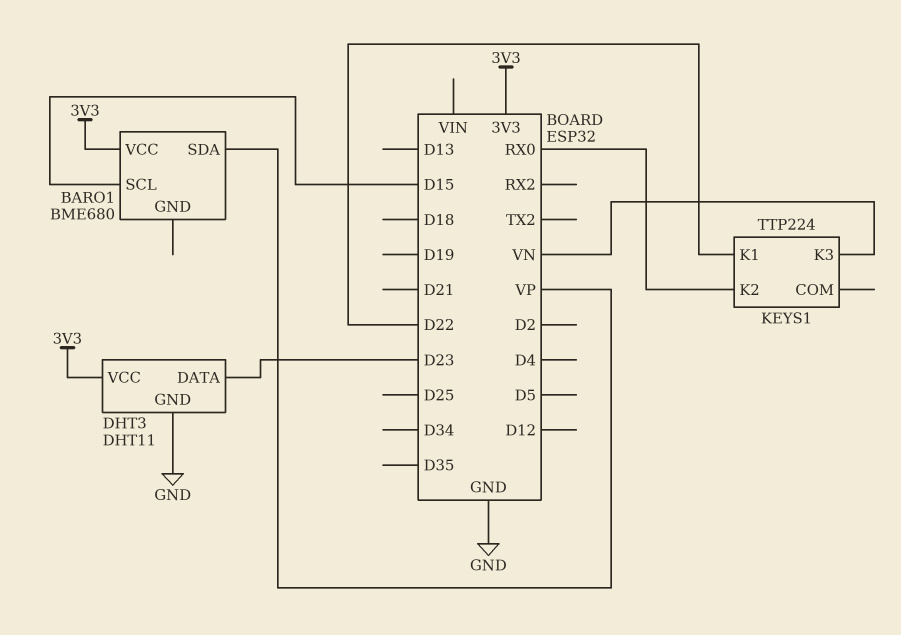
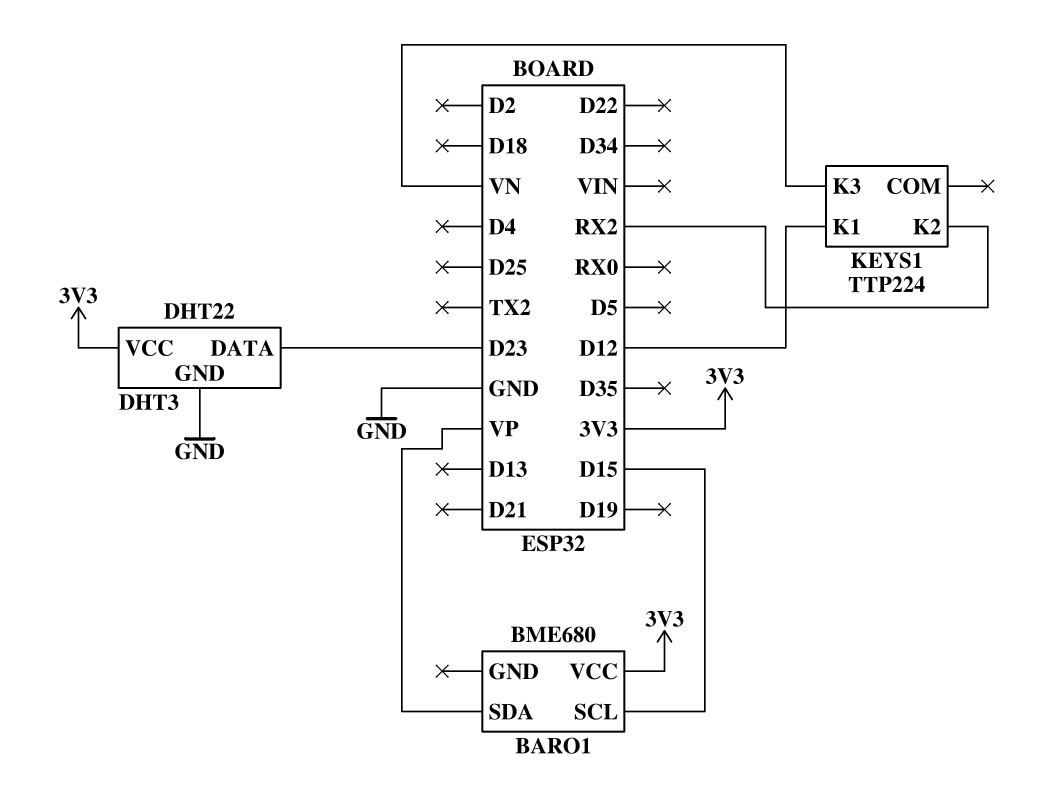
DHT3: DHT11 -> DHT22
KEYS1 pin K1: D22 -> D12
KEYS1 pin K2: RX0 -> RX2

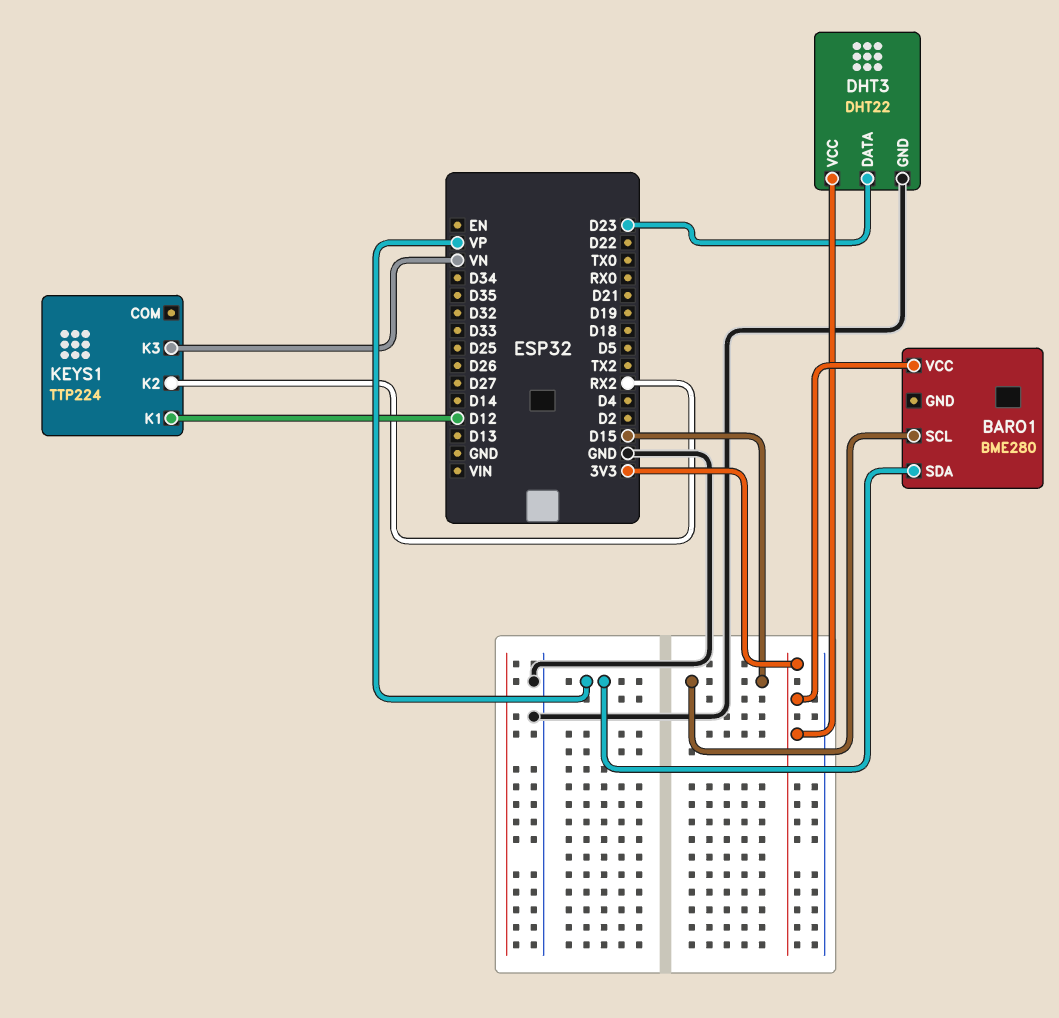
BARO1: BME680 -> BME280

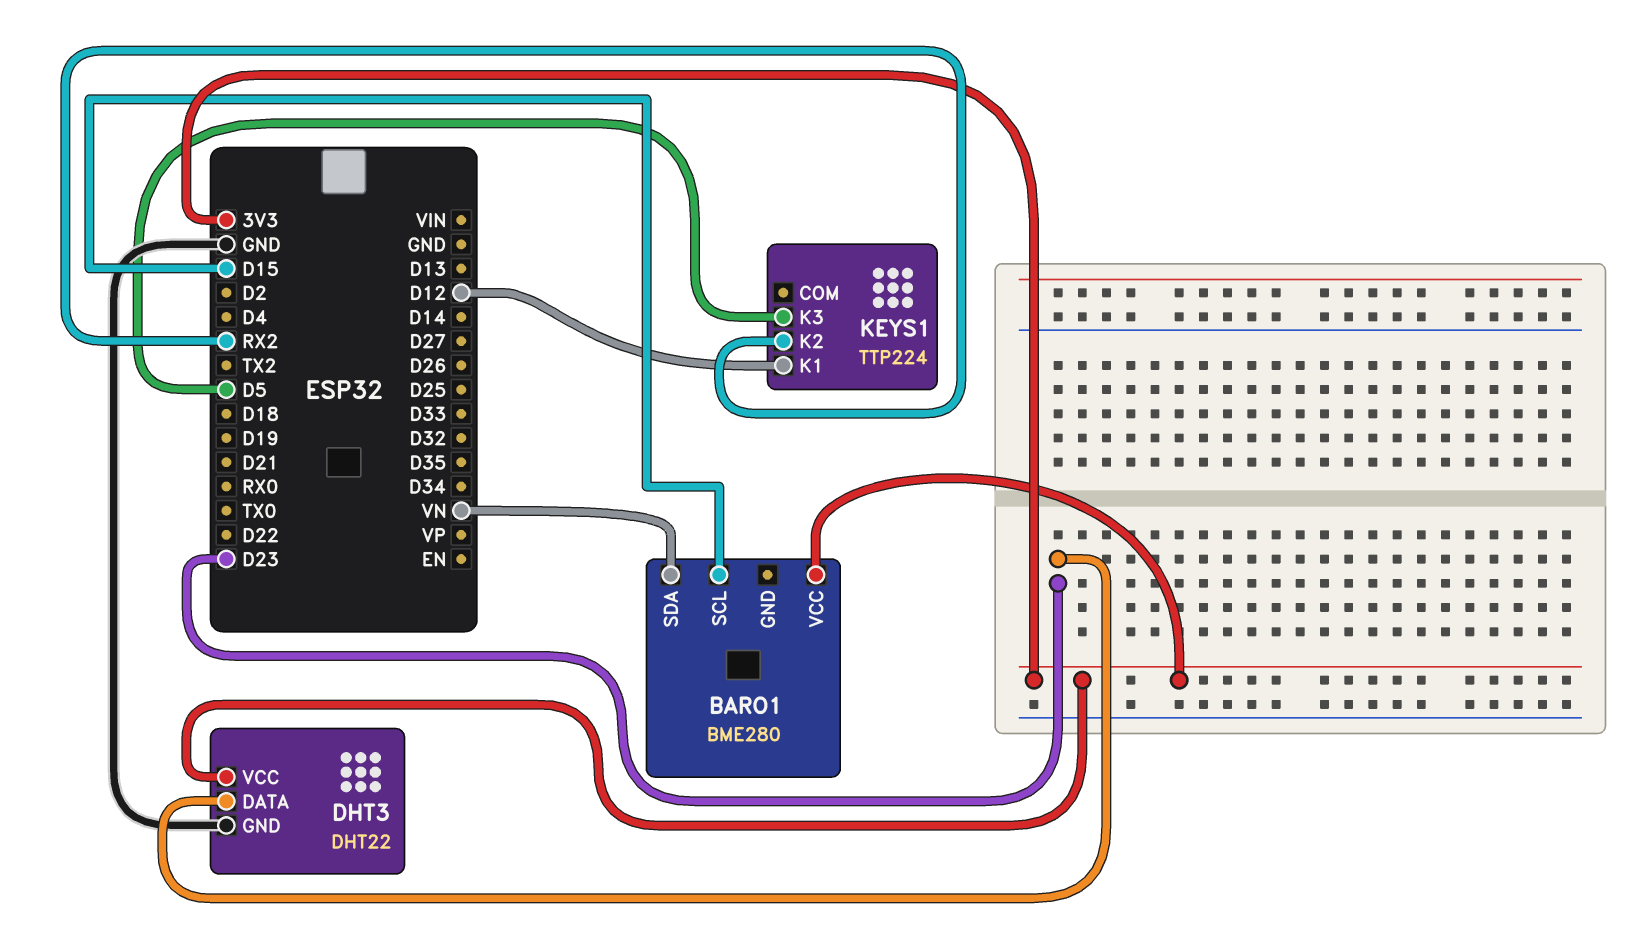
BARO1 pin SDA: VP -> VN
KEYS1 pin K3: VN -> D5

